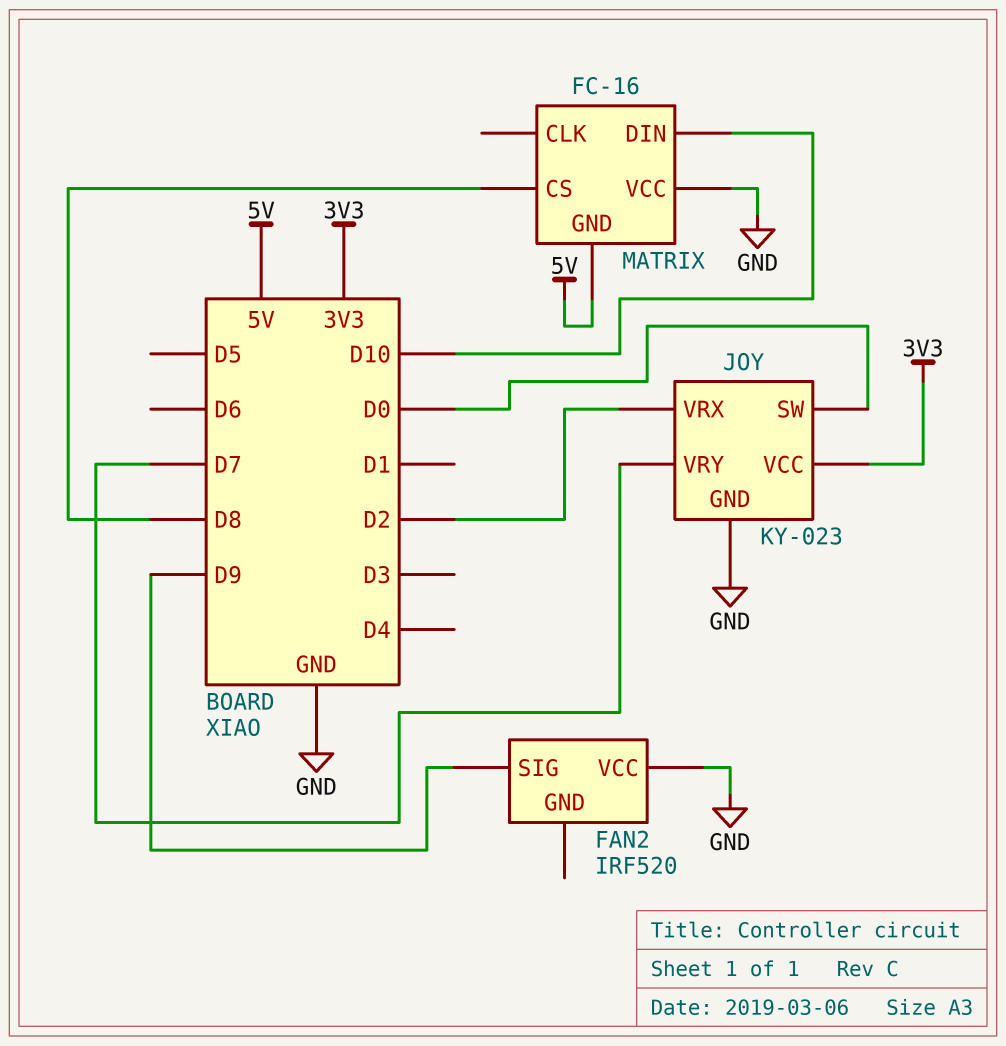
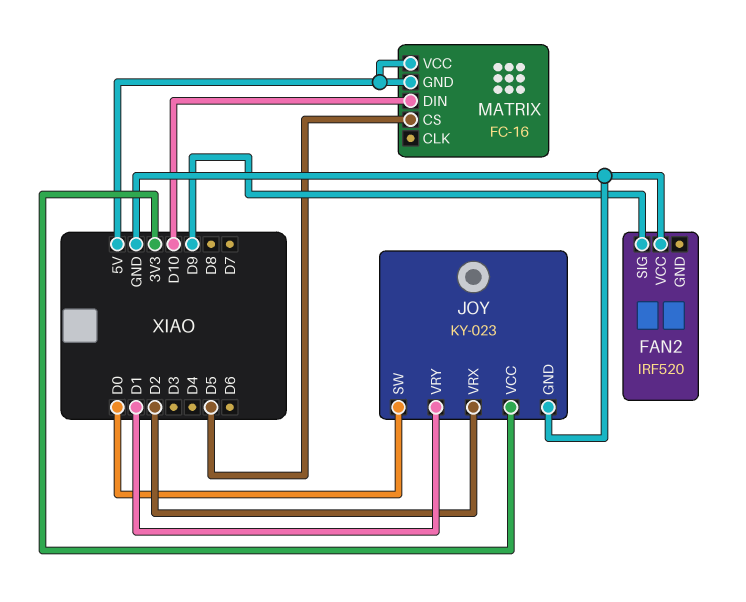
JOY pin VRY: D7 -> D1
MATRIX pin CS: D8 -> D5
MATRIX pin VCC: GND -> 5V

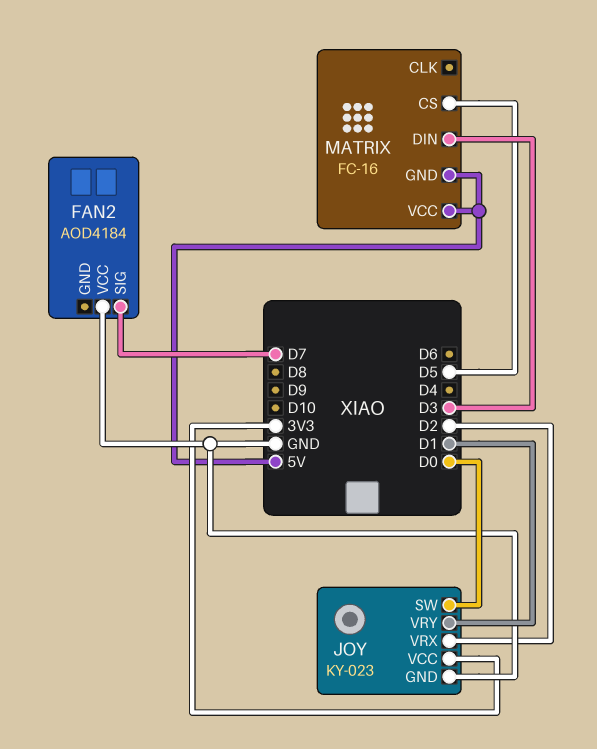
FAN2: IRF520 -> AOD4184
FAN2 pin SIG: D9 -> D7
MATRIX pin DIN: D10 -> D3

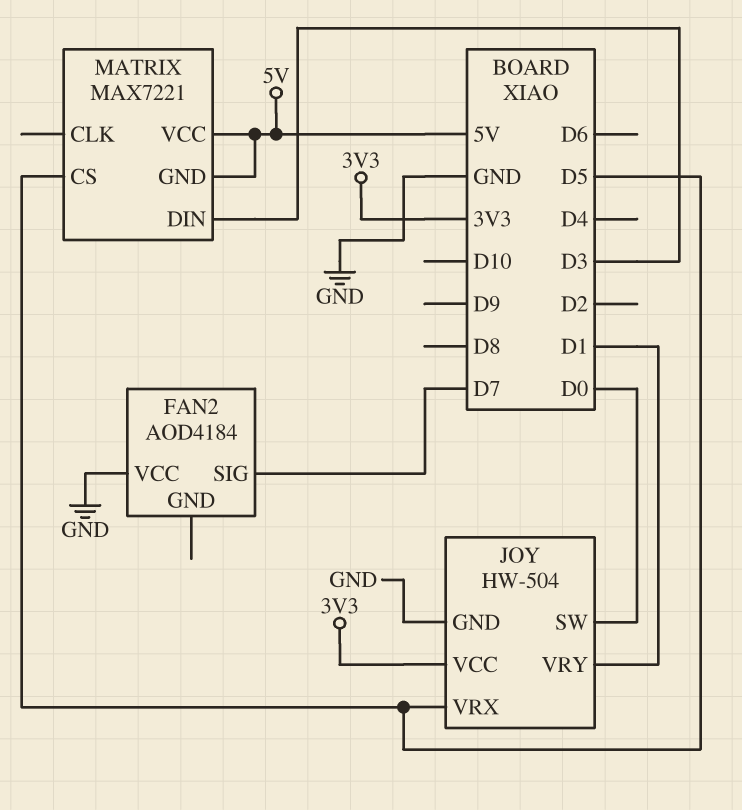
JOY: KY-023 -> HW-504
JOY pin VRX: D2 -> D5
MATRIX: FC-16 -> MAX7221

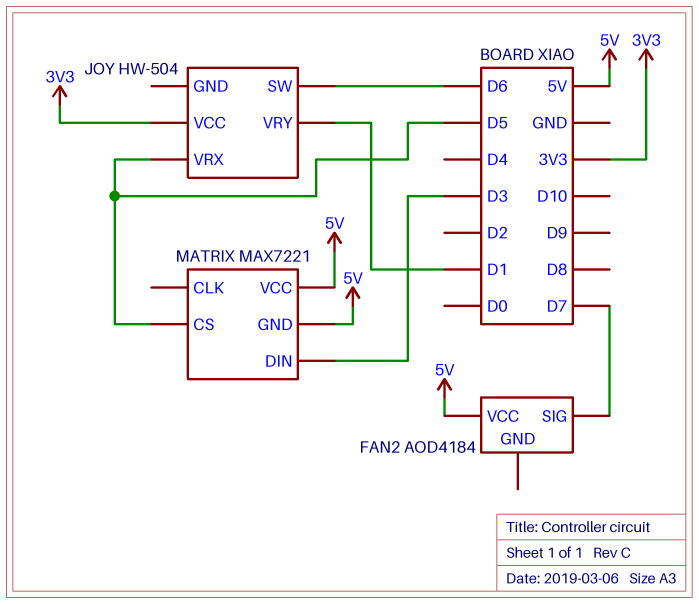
FAN2 pin VCC: GND -> 5V
JOY pin GND: GND -> none
JOY pin SW: D0 -> D6

